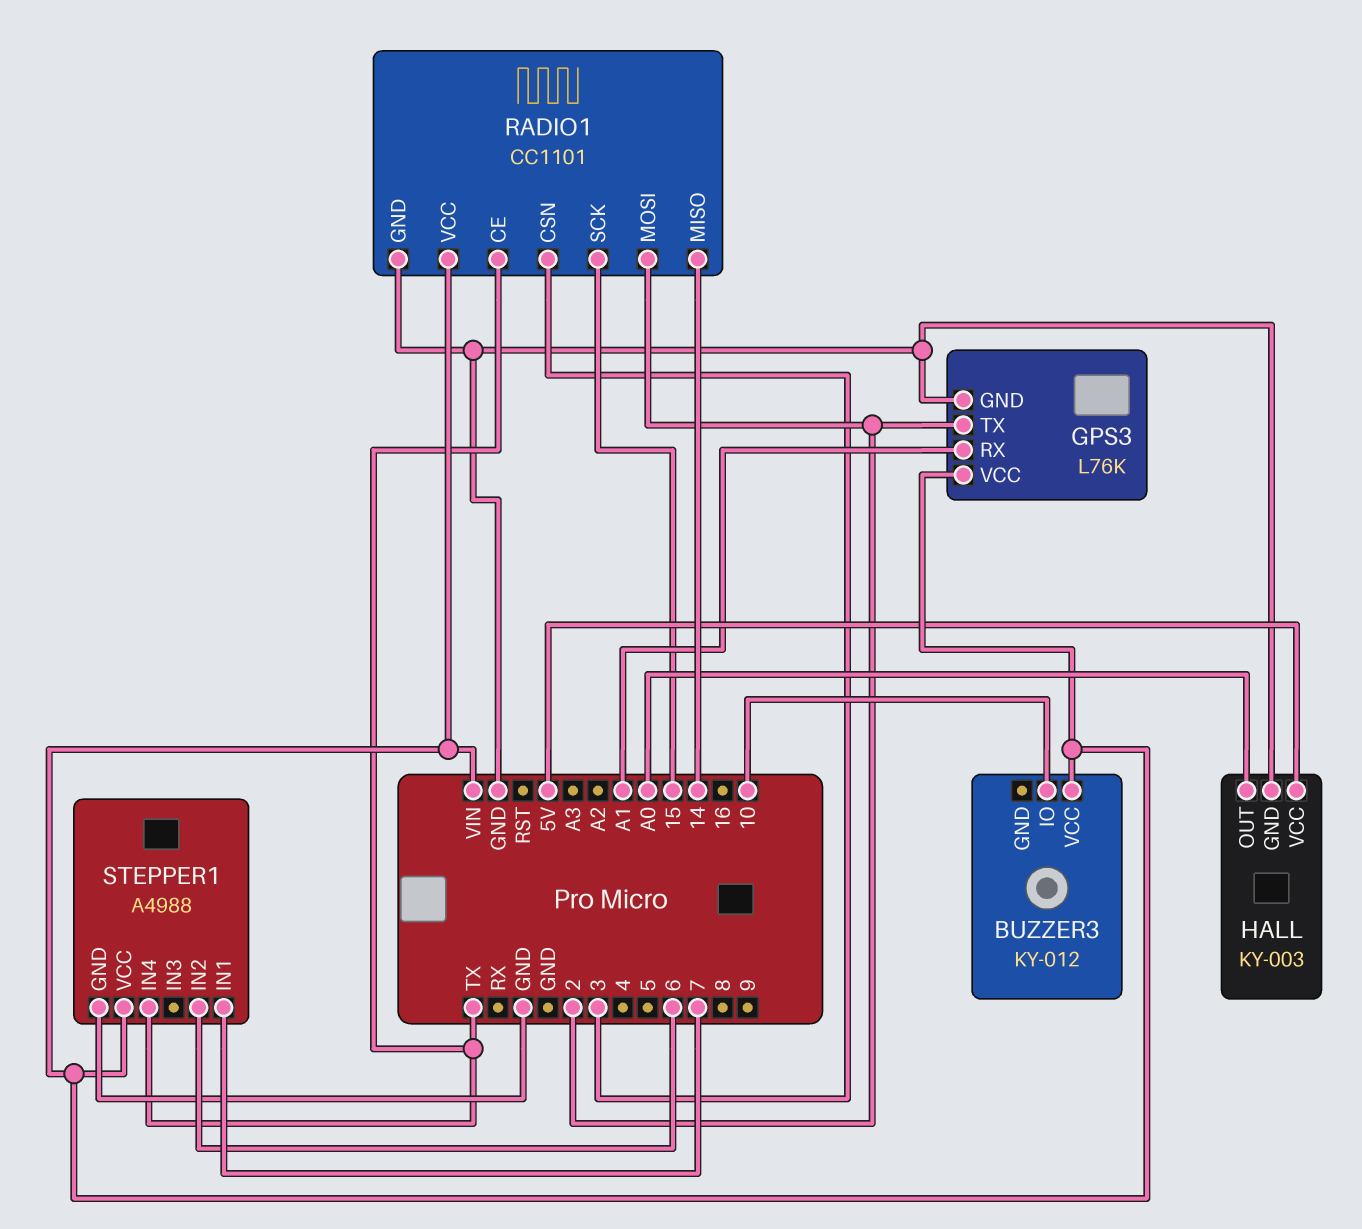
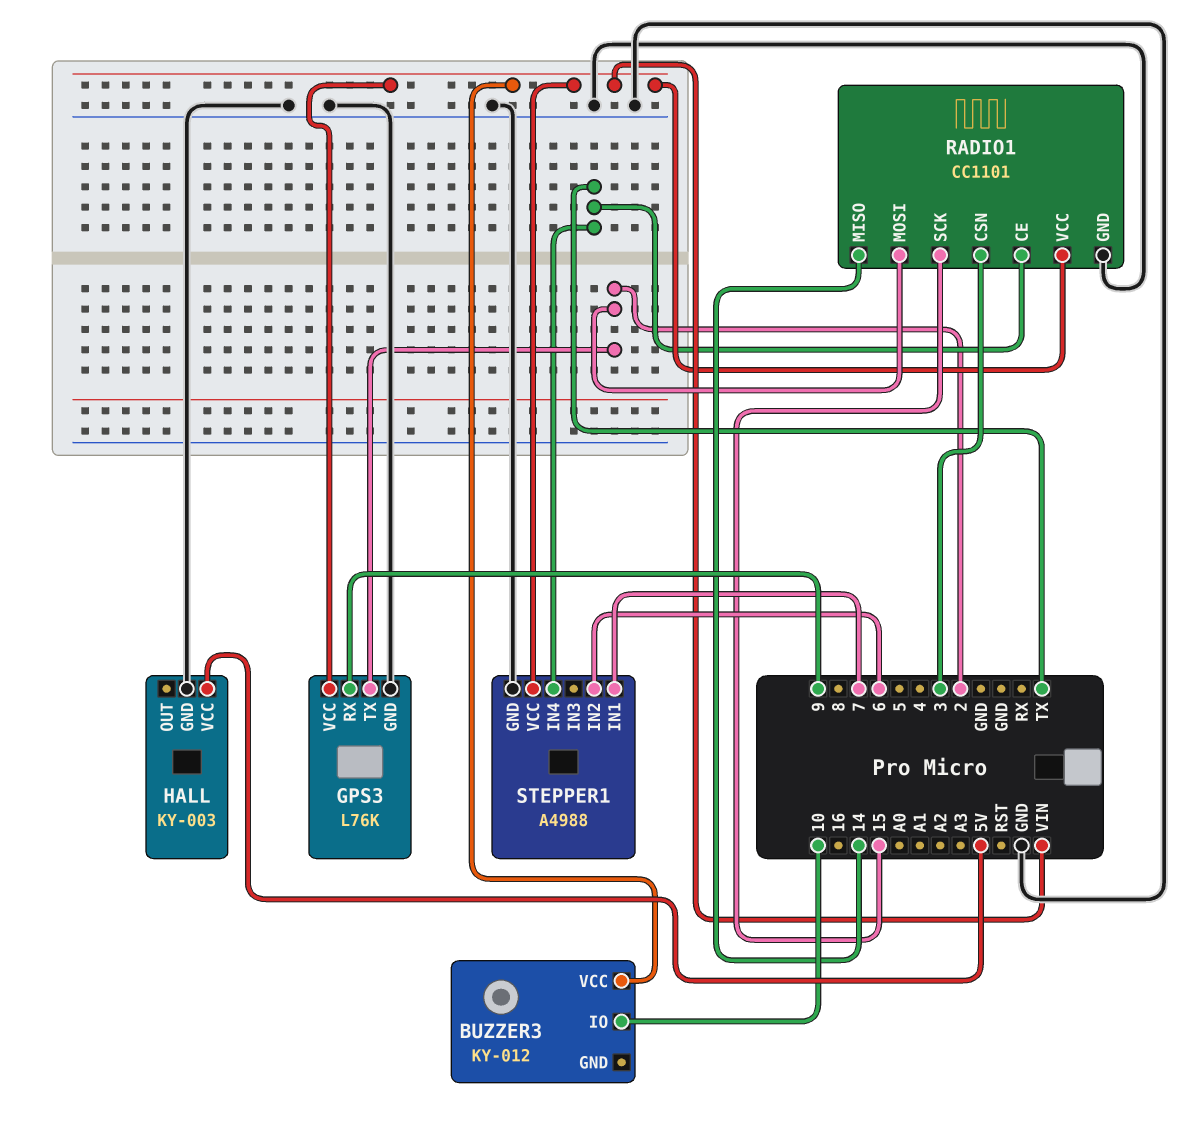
GPS3 pin RX: A1 -> 9
HALL pin OUT: A0 -> none

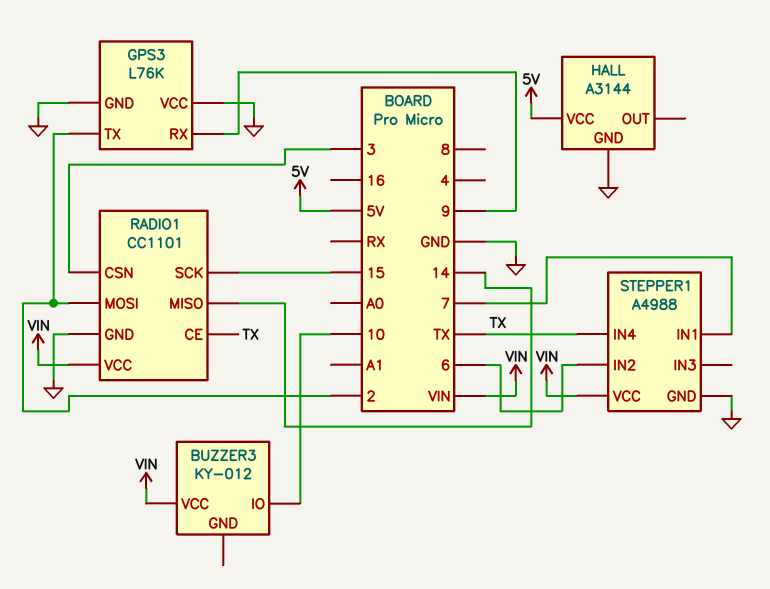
GPS3 pin VCC: VIN -> GND
HALL: KY-003 -> A3144

